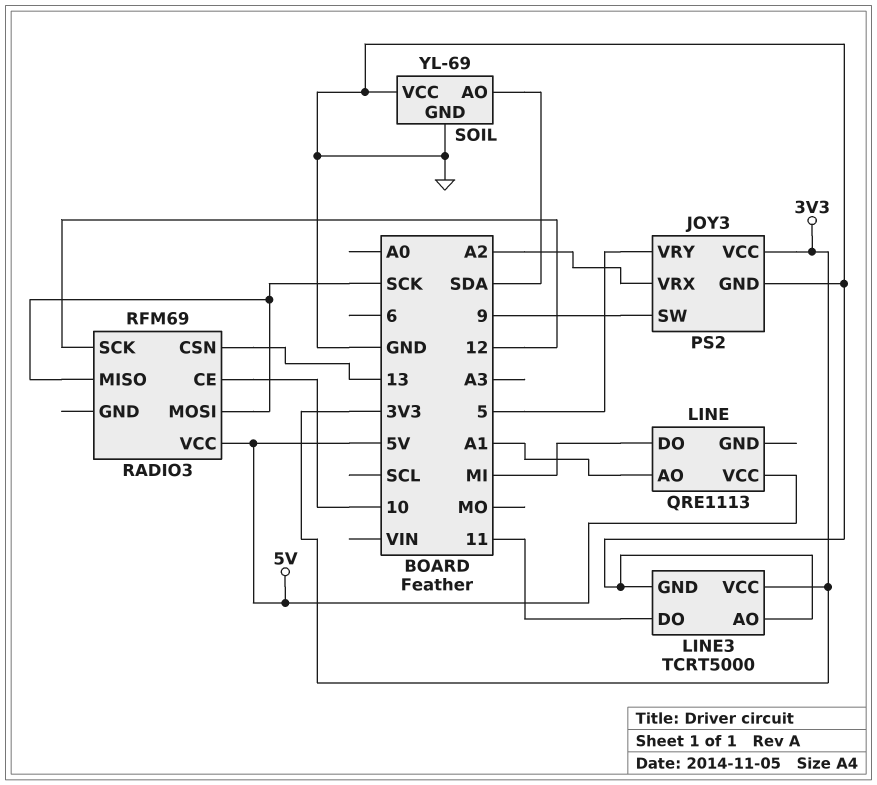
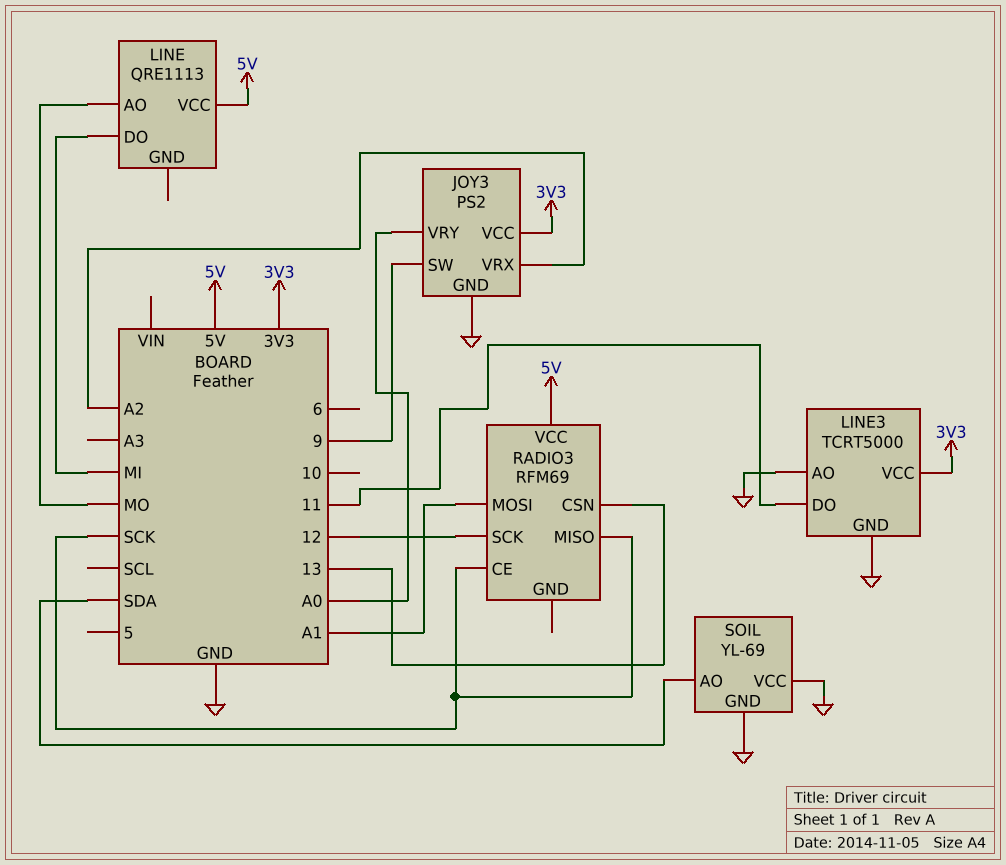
JOY3 pin VRY: 5 -> A0
LINE pin AO: A1 -> MO
RADIO3 pin CE: 10 -> SCK
RADIO3 pin MOSI: SCK -> A1

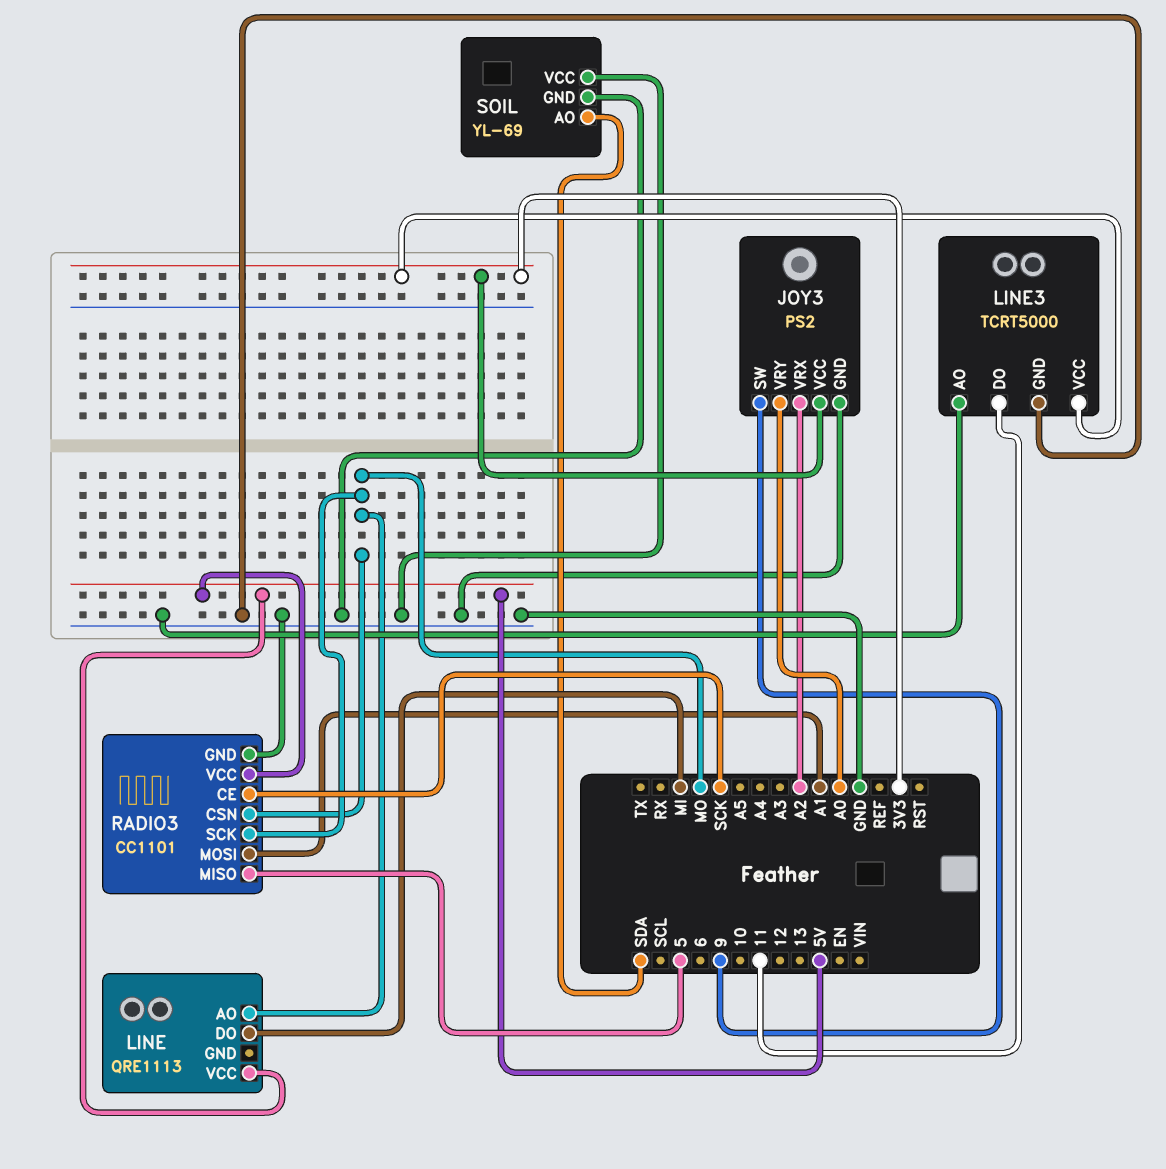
RADIO3: RFM69 -> CC1101
RADIO3 pin CSN: 13 -> MO
RADIO3 pin GND: none -> GND
RADIO3 pin MISO: SCK -> 5
RADIO3 pin SCK: 12 -> MO

